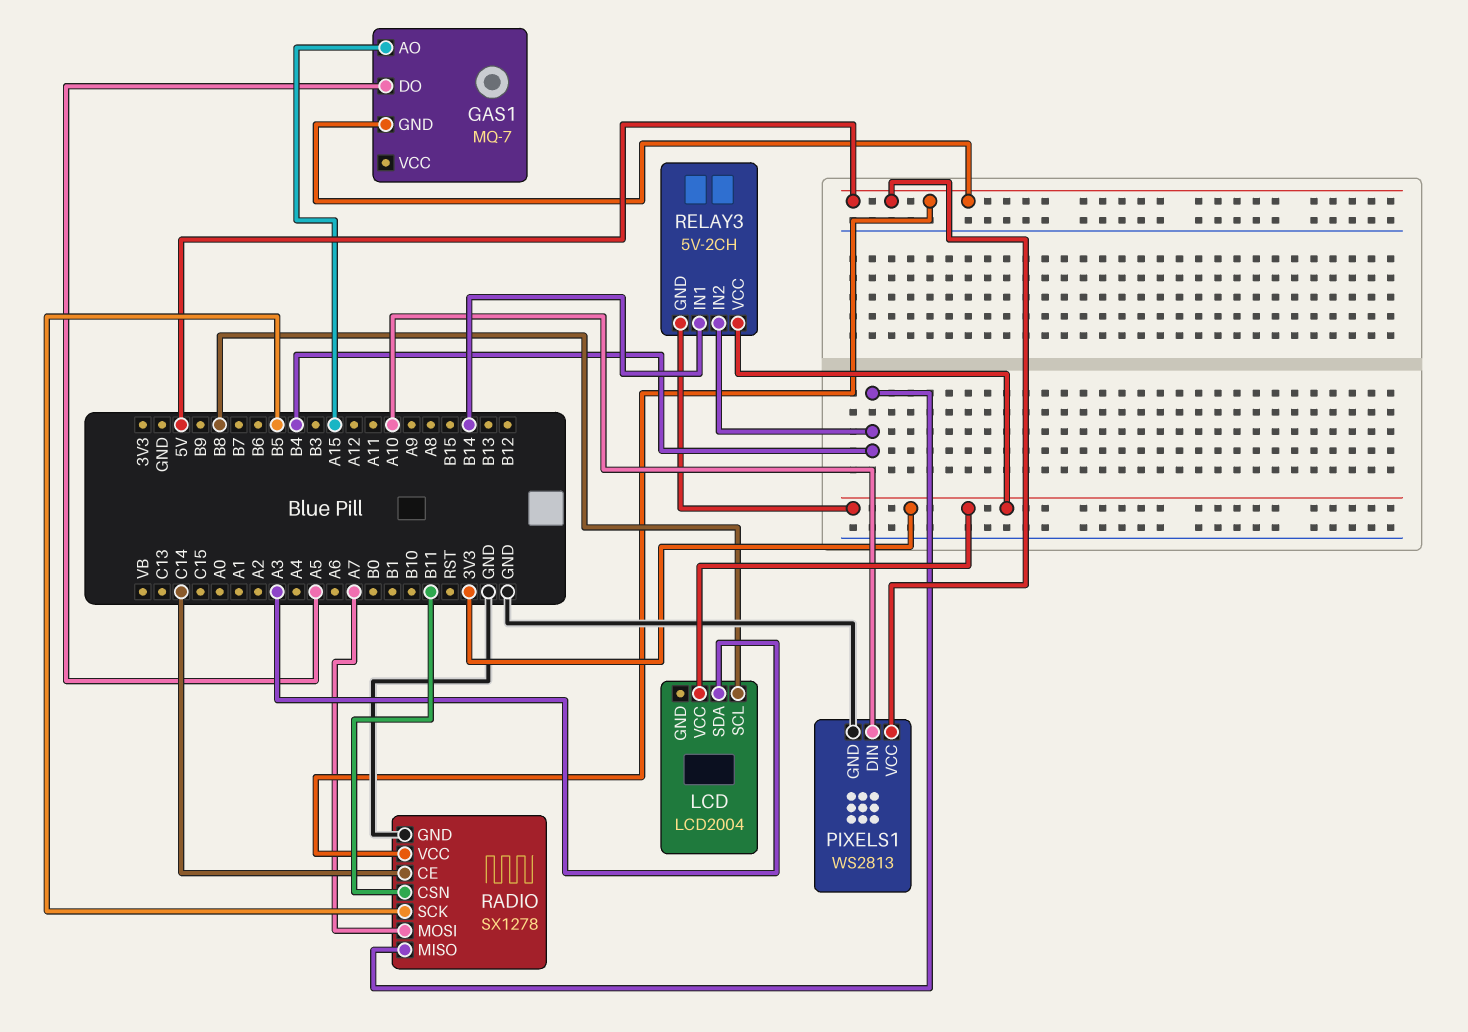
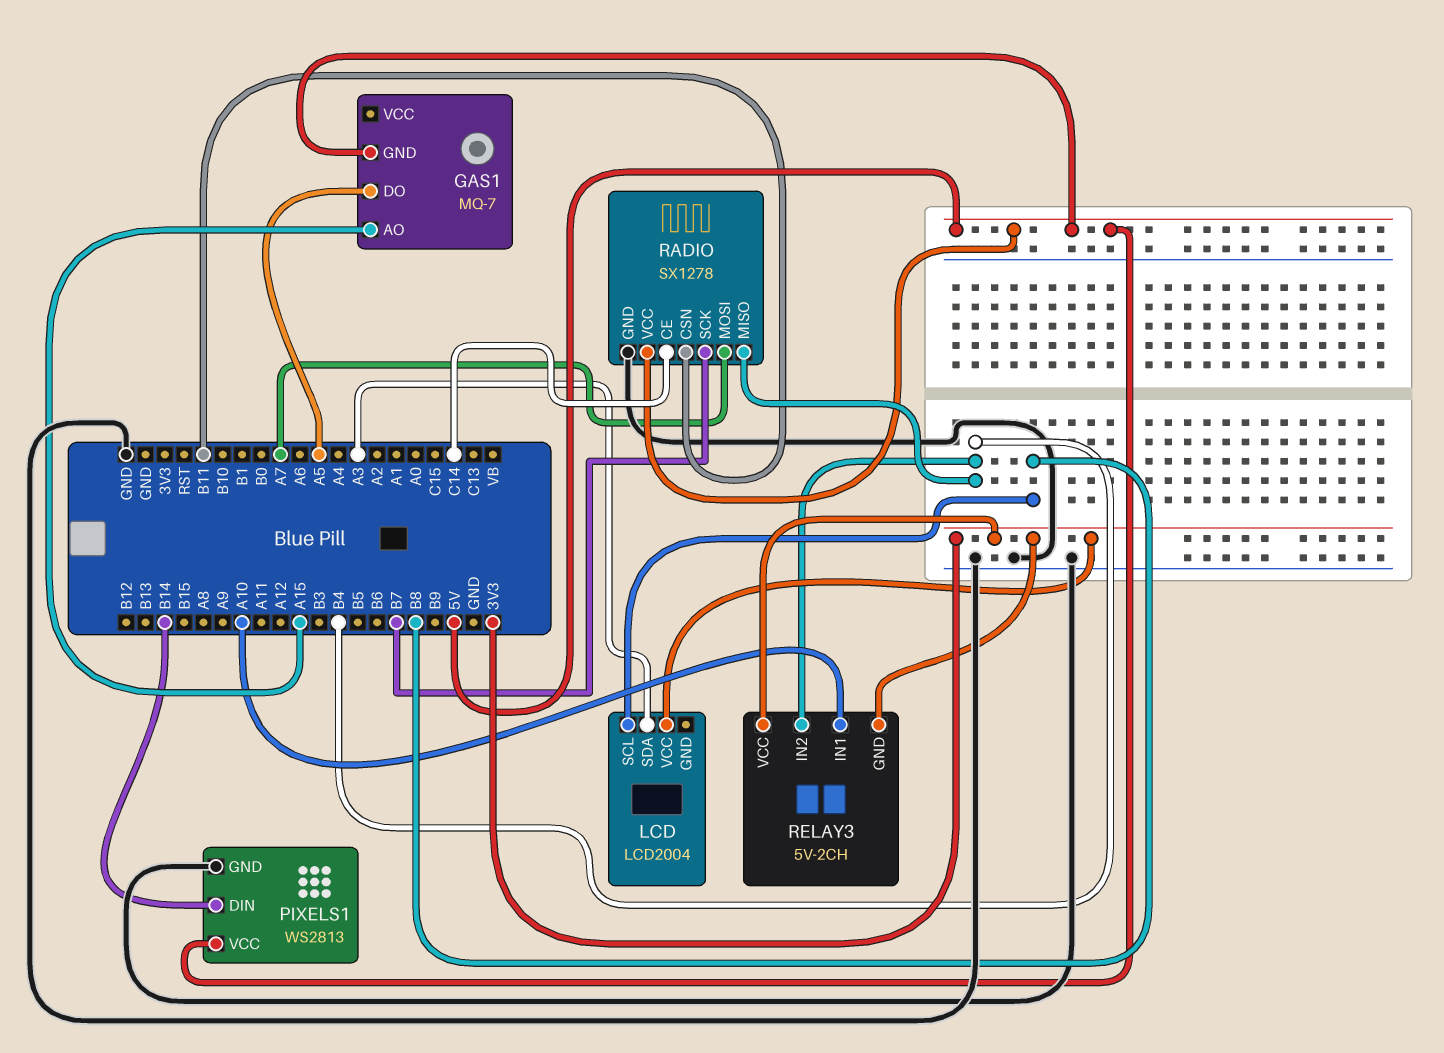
PIXELS1 pin DIN: A10 -> B14
RADIO pin SCK: B5 -> B7
RELAY3 pin IN1: B14 -> A10

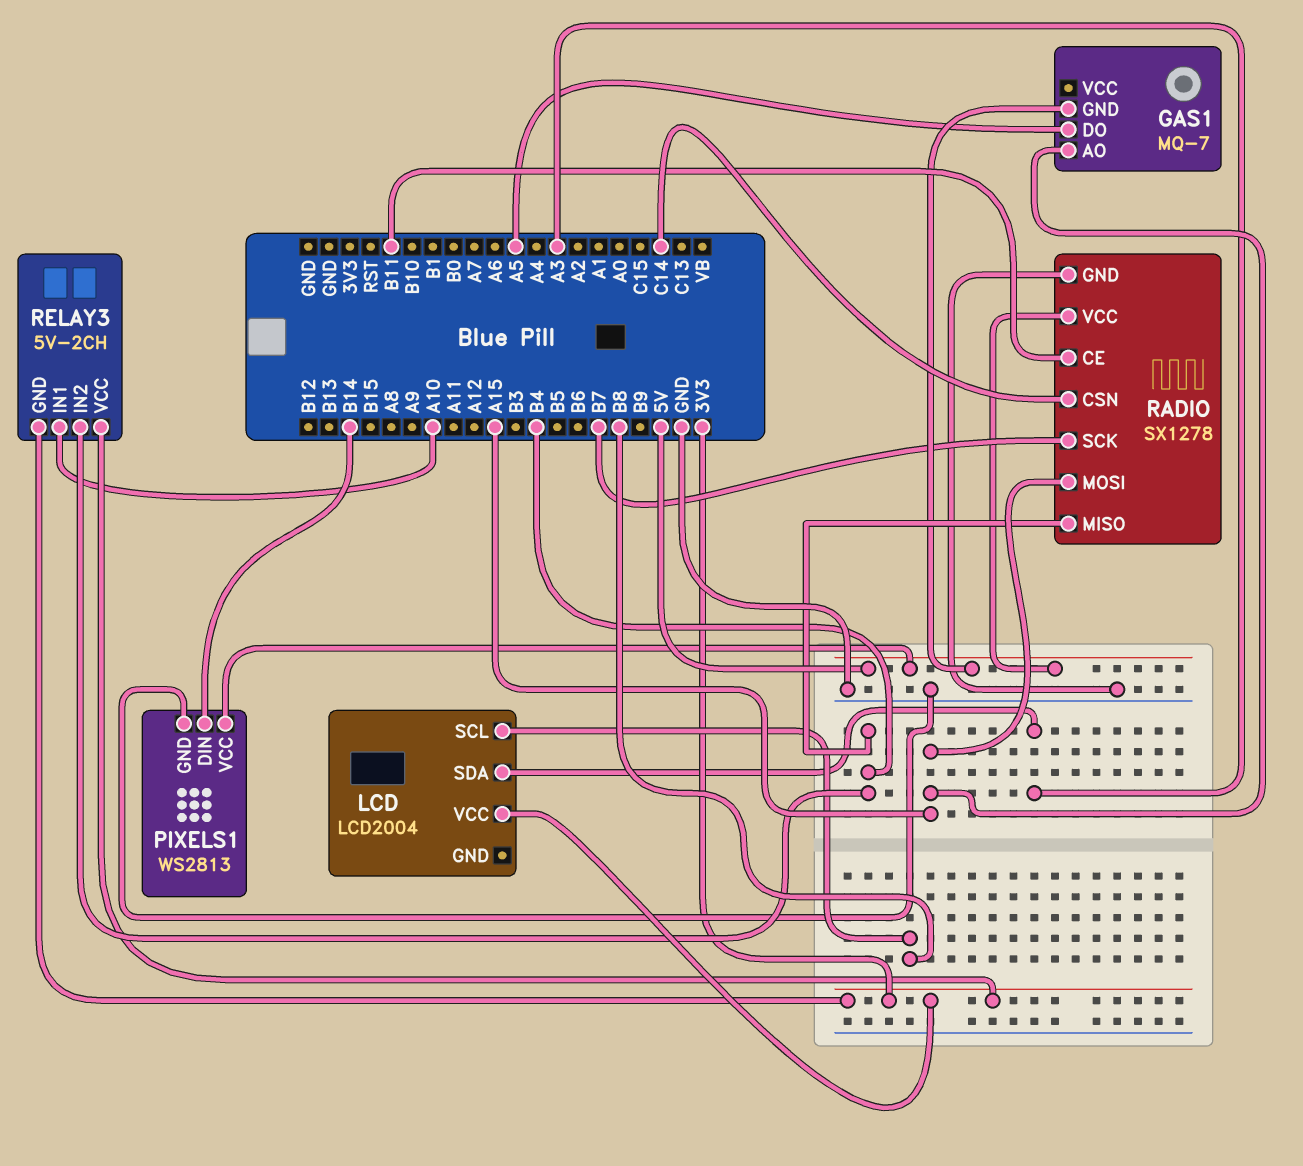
RADIO pin CE: C14 -> B11
RADIO pin CSN: B11 -> C14
RADIO pin MOSI: A7 -> A15

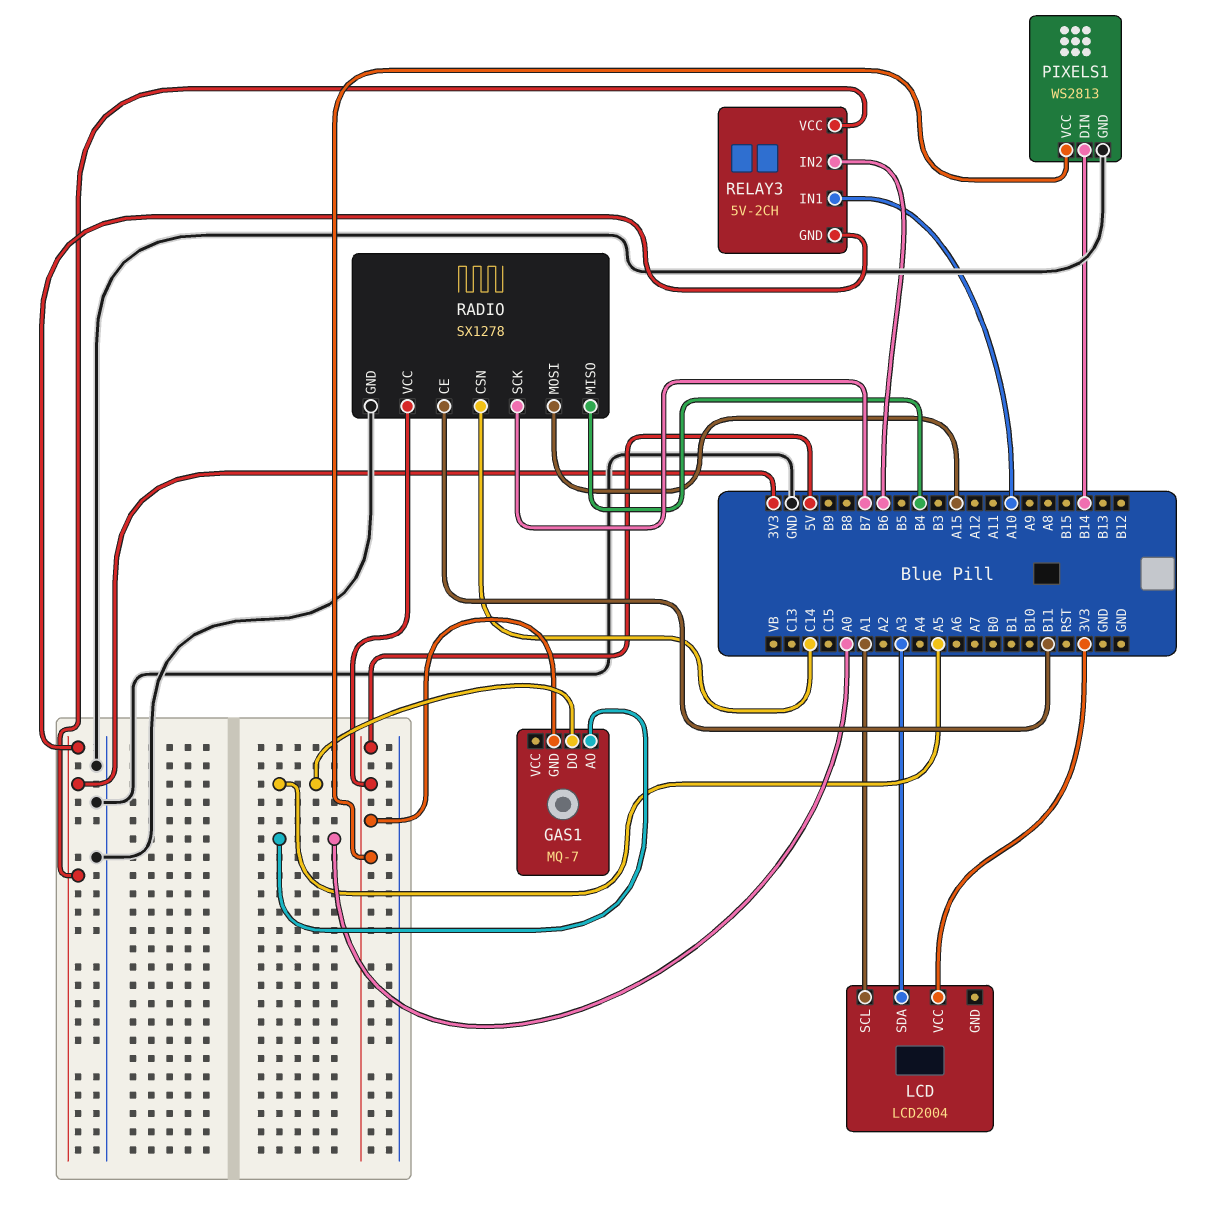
GAS1 pin AO: A15 -> A0
LCD pin SCL: B8 -> A1
RELAY3 pin IN2: B4 -> B6

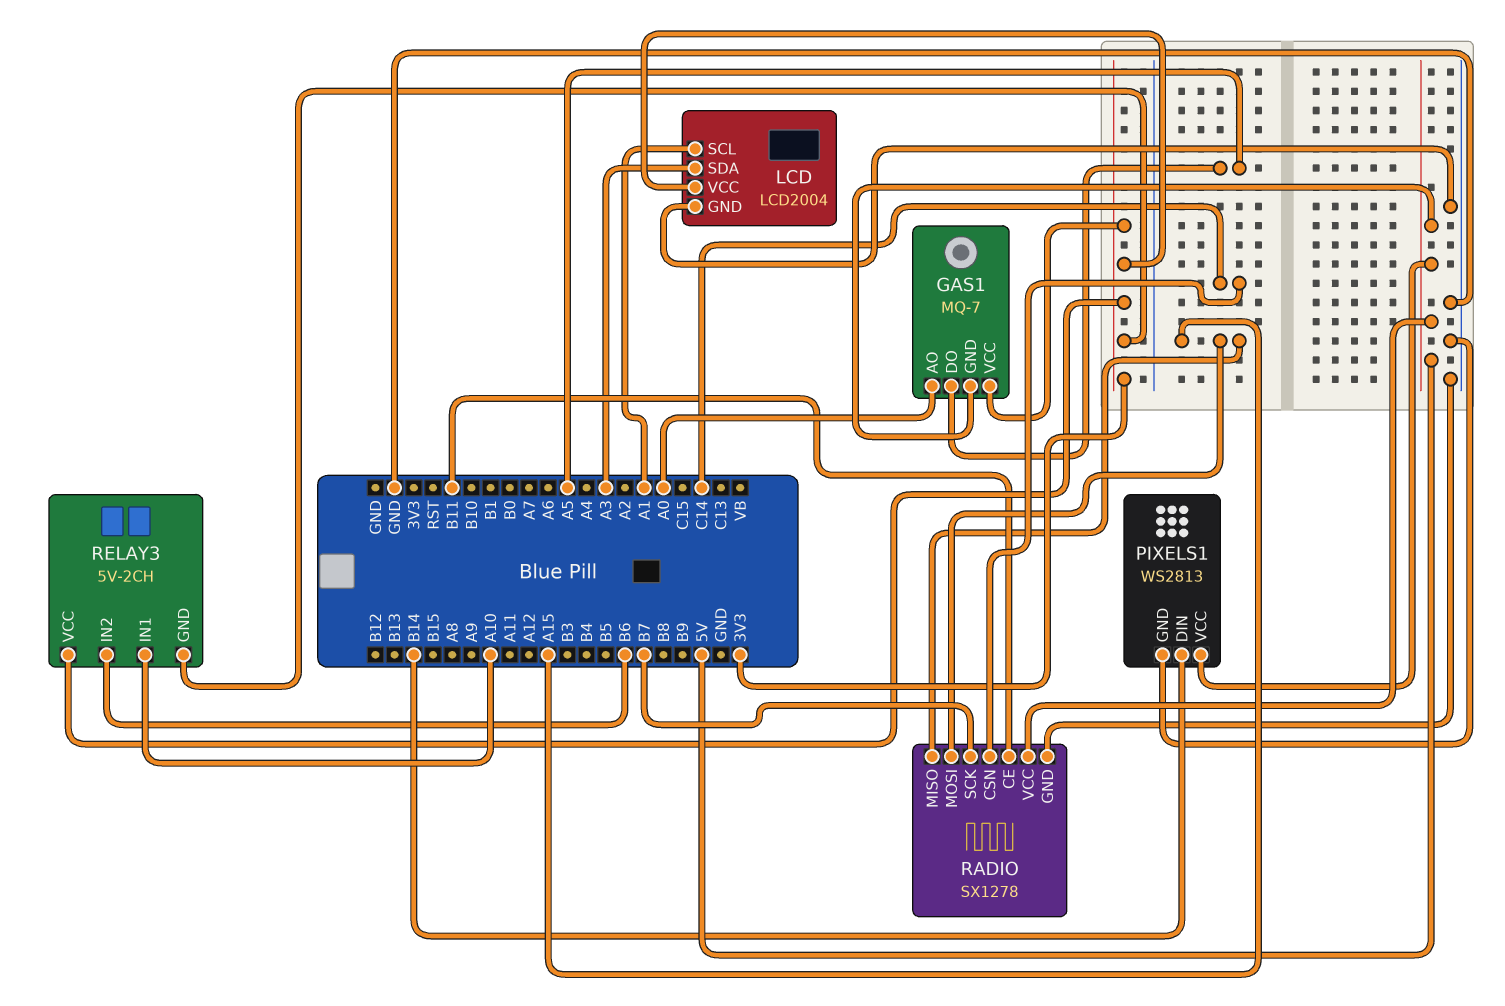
GAS1 pin VCC: none -> 3V3
LCD pin GND: none -> GND
RADIO pin MISO: B4 -> A15

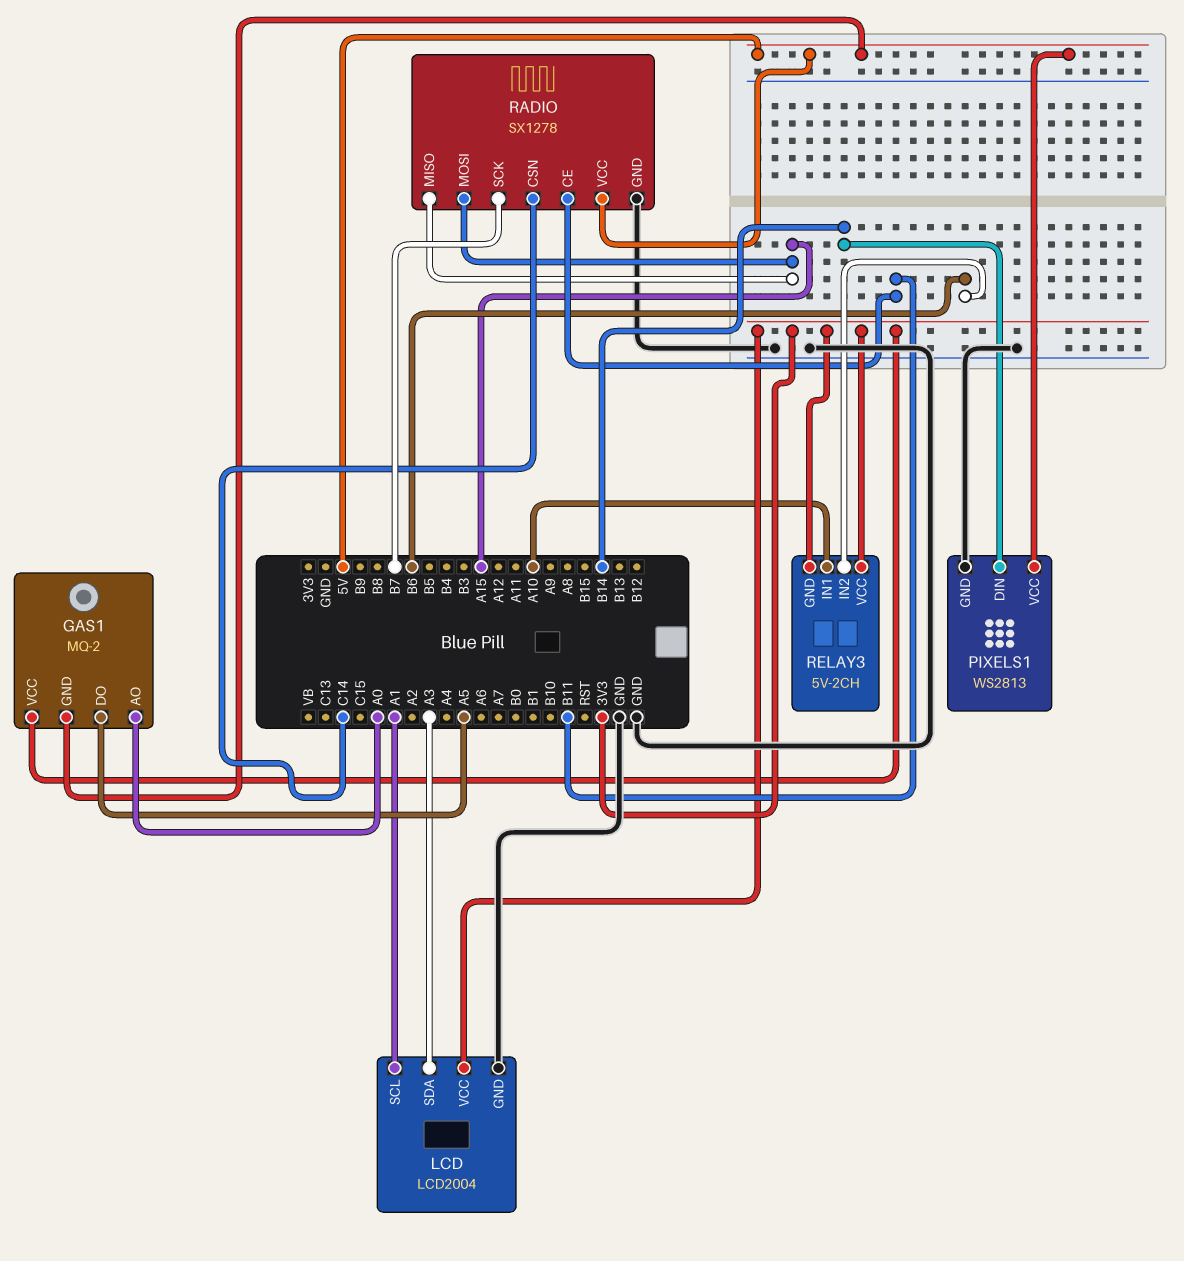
GAS1: MQ-7 -> MQ-2

